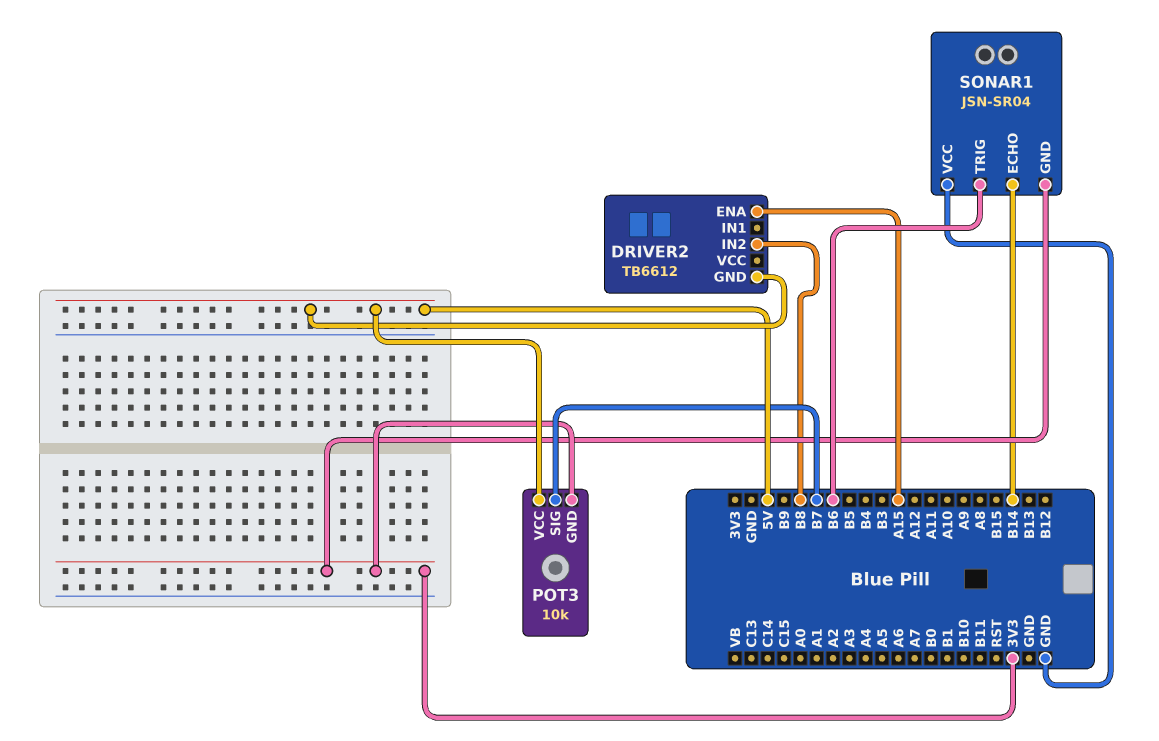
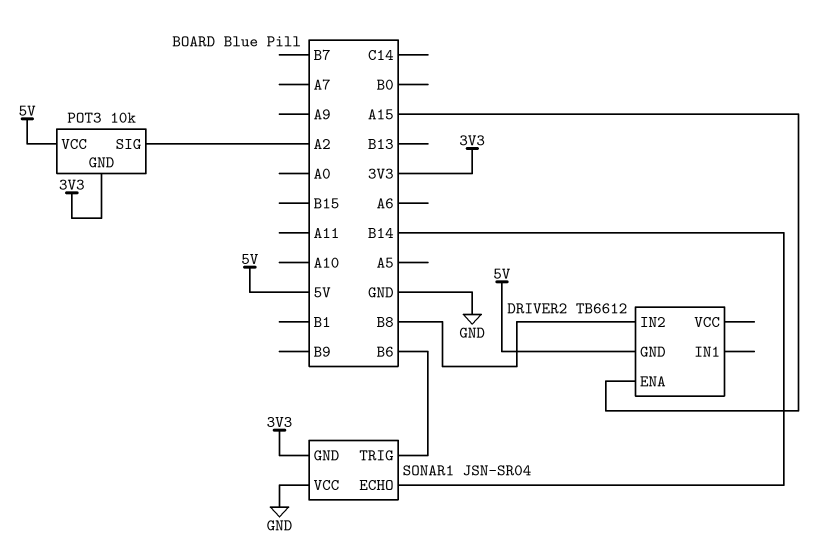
POT3 pin SIG: B7 -> A2

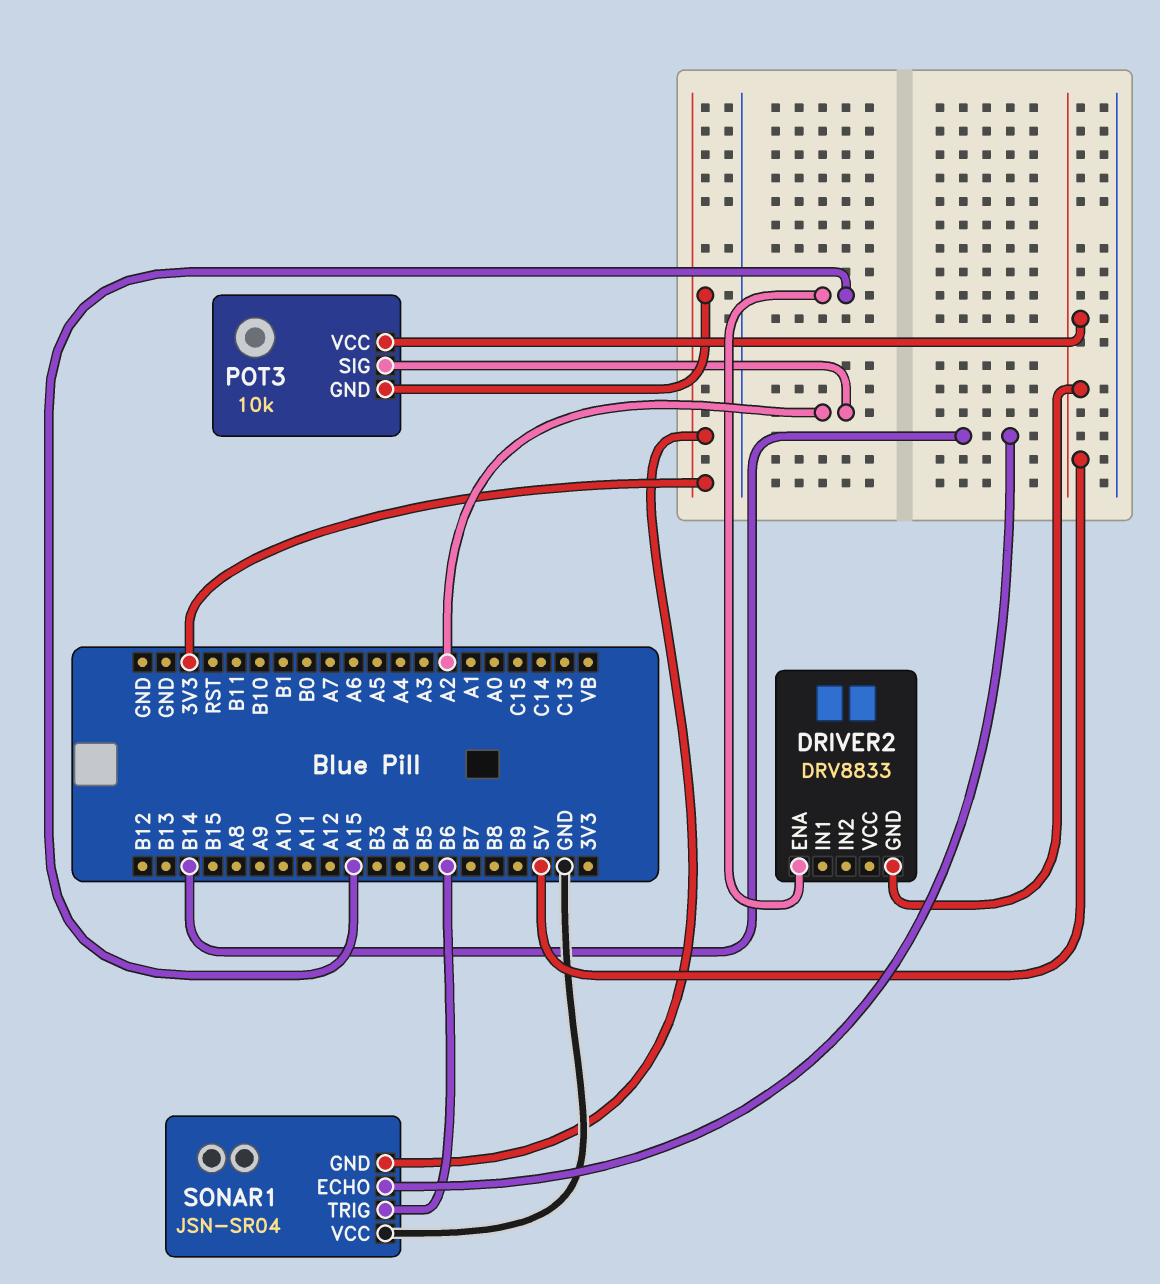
DRIVER2: TB6612 -> DRV8833
DRIVER2 pin IN2: B8 -> none

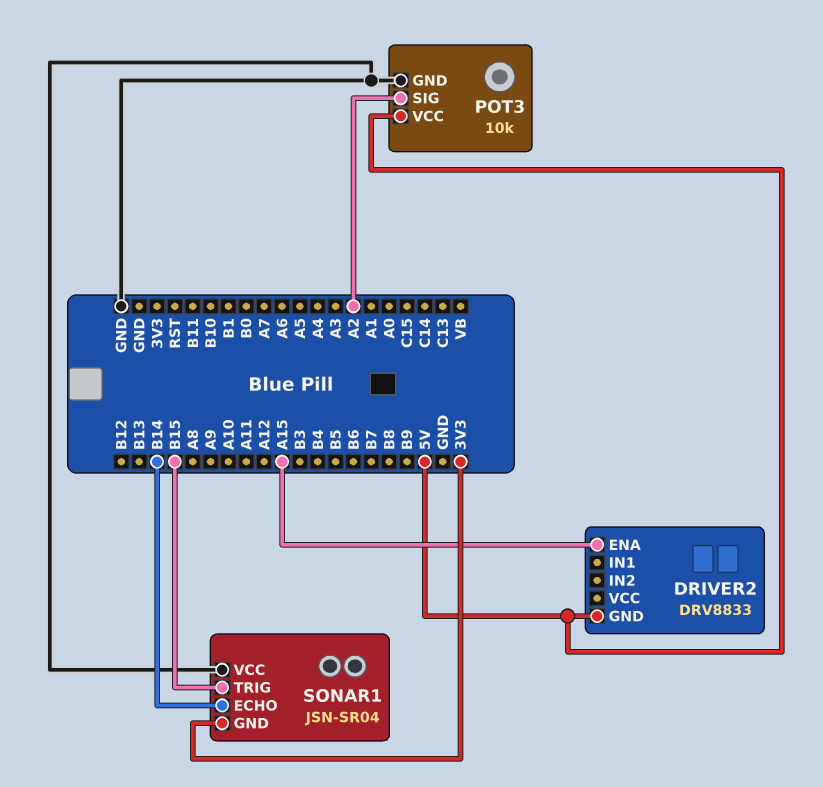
POT3 pin GND: 3V3 -> GND
SONAR1 pin TRIG: B6 -> B15

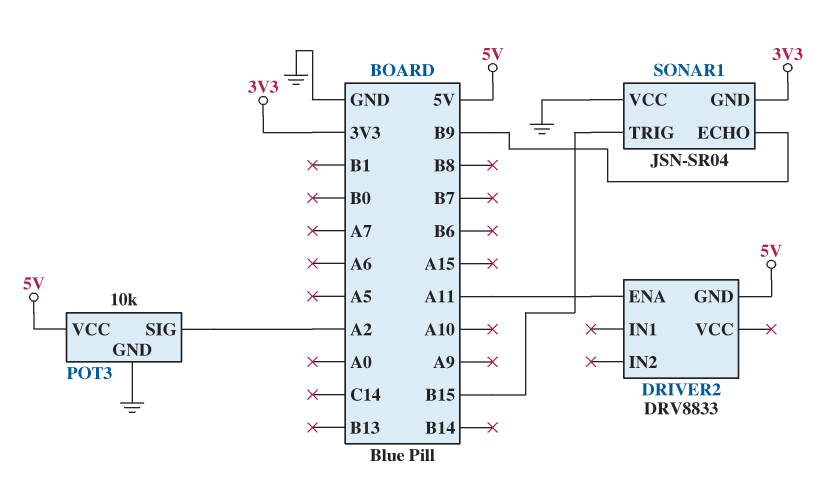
DRIVER2 pin ENA: A15 -> A11
SONAR1 pin ECHO: B14 -> B9

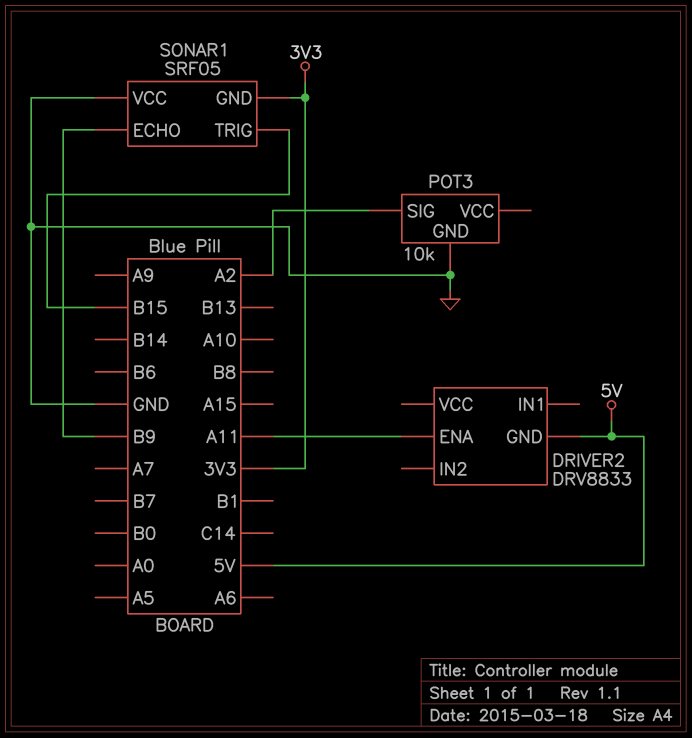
POT3 pin VCC: 5V -> none
SONAR1: JSN-SR04 -> SRF05

